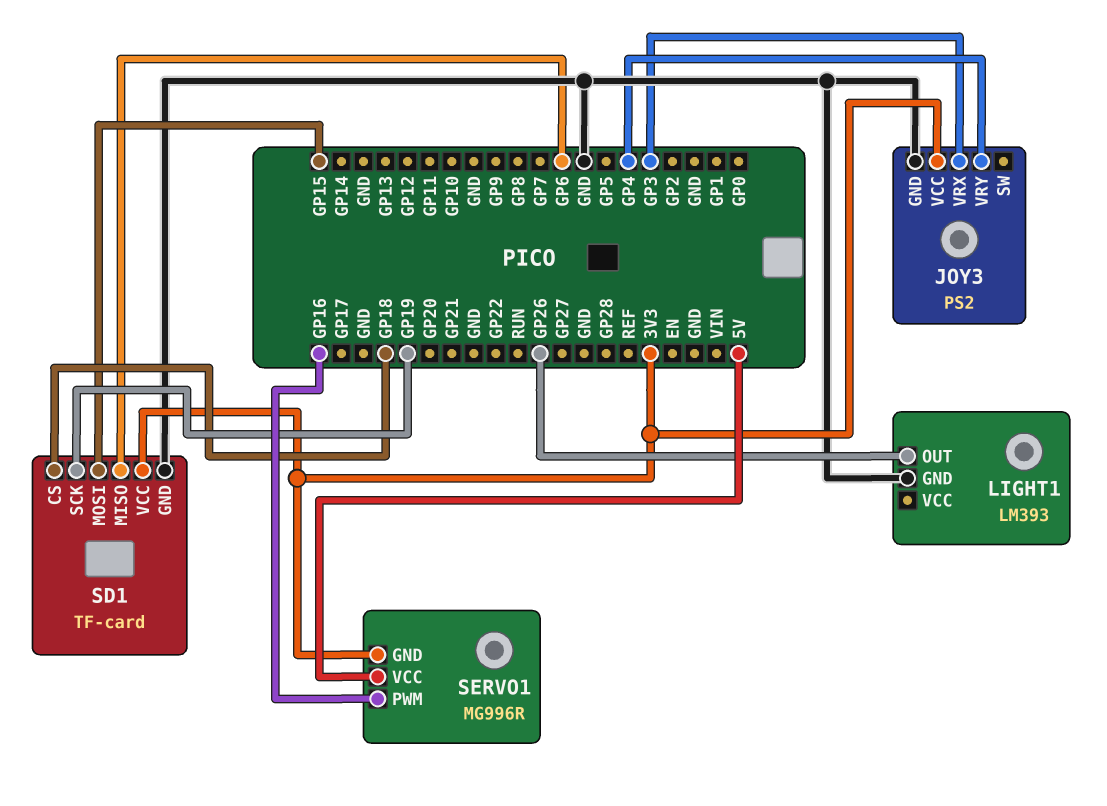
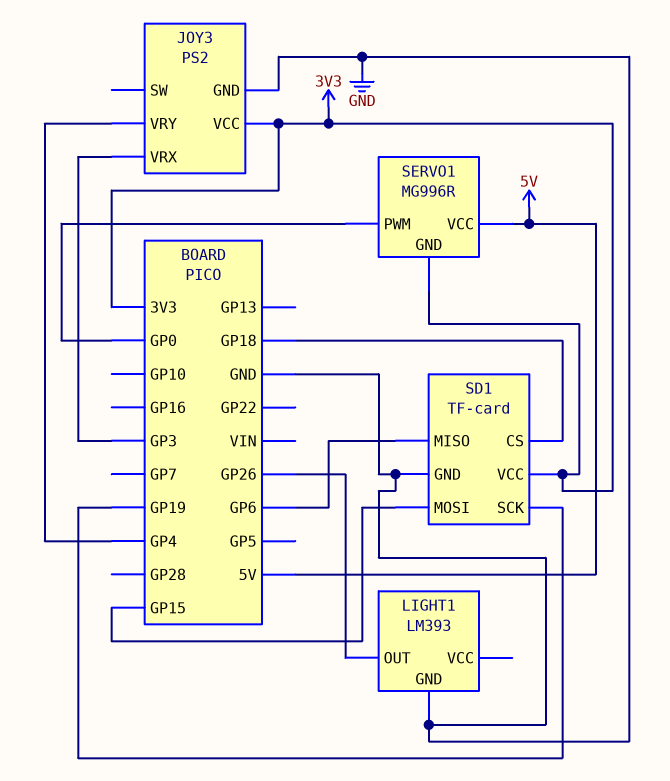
SERVO1 pin PWM: GP16 -> GP0

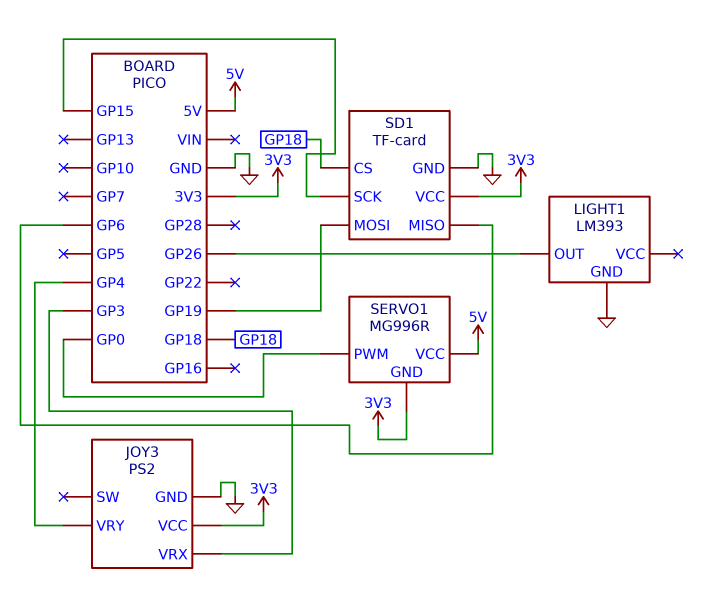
SD1 pin MOSI: GP15 -> GP19
SD1 pin SCK: GP19 -> GP15

